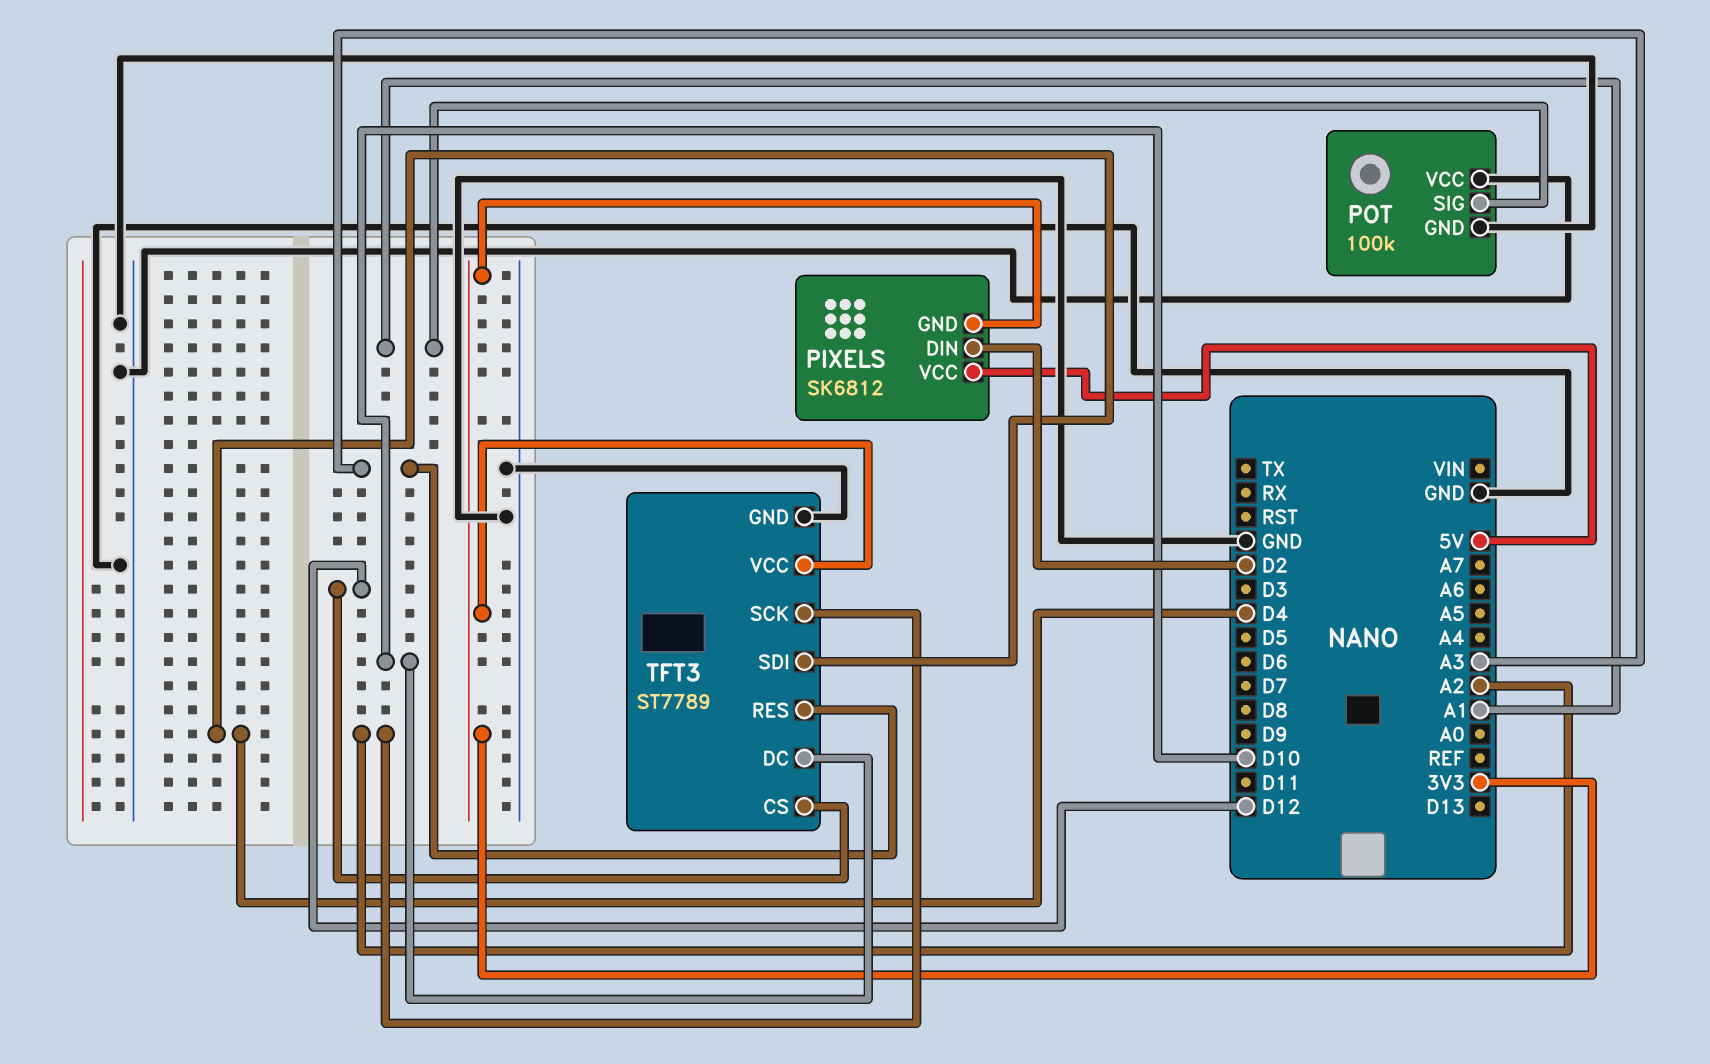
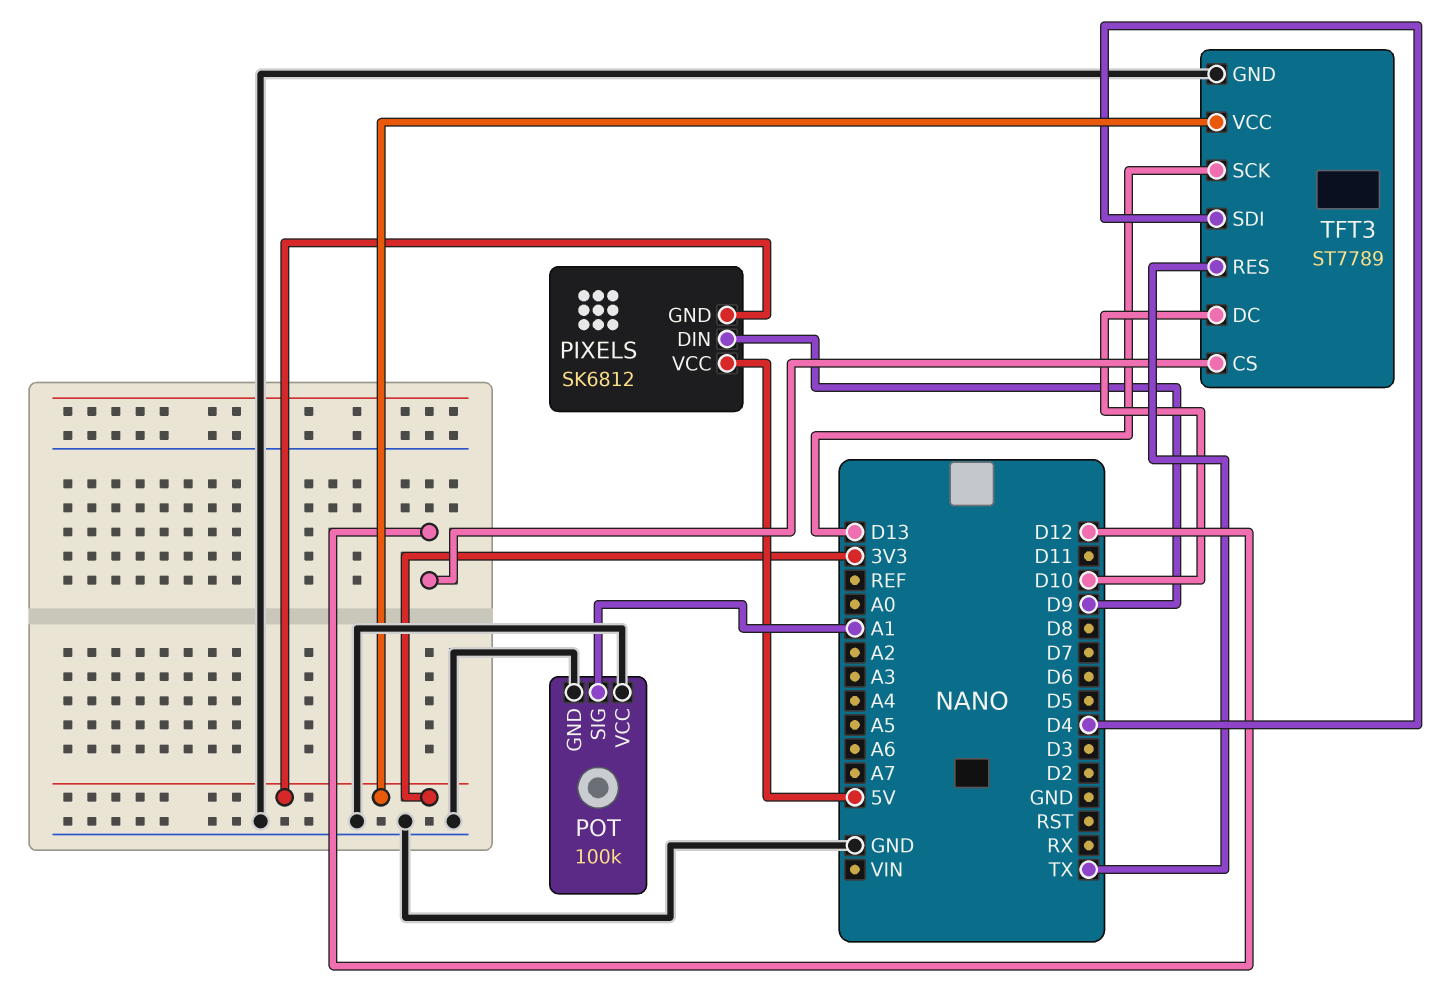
PIXELS pin DIN: D2 -> D9
TFT3 pin RES: A3 -> TX
TFT3 pin SCK: A2 -> D13

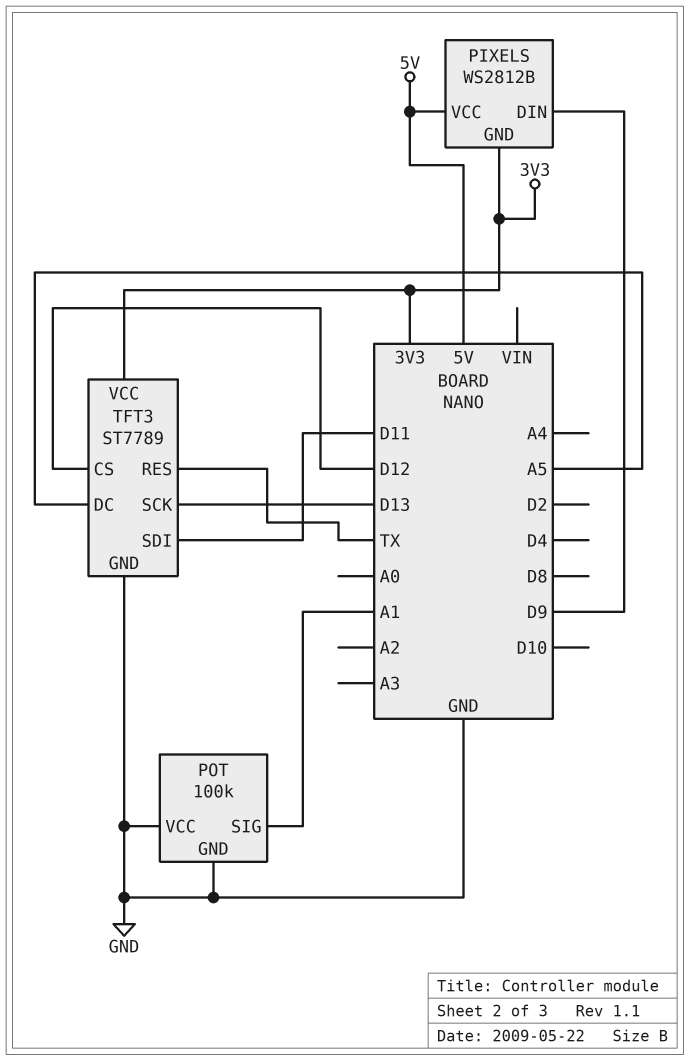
PIXELS: SK6812 -> WS2812B
TFT3 pin DC: D10 -> A5
TFT3 pin SDI: D4 -> D11

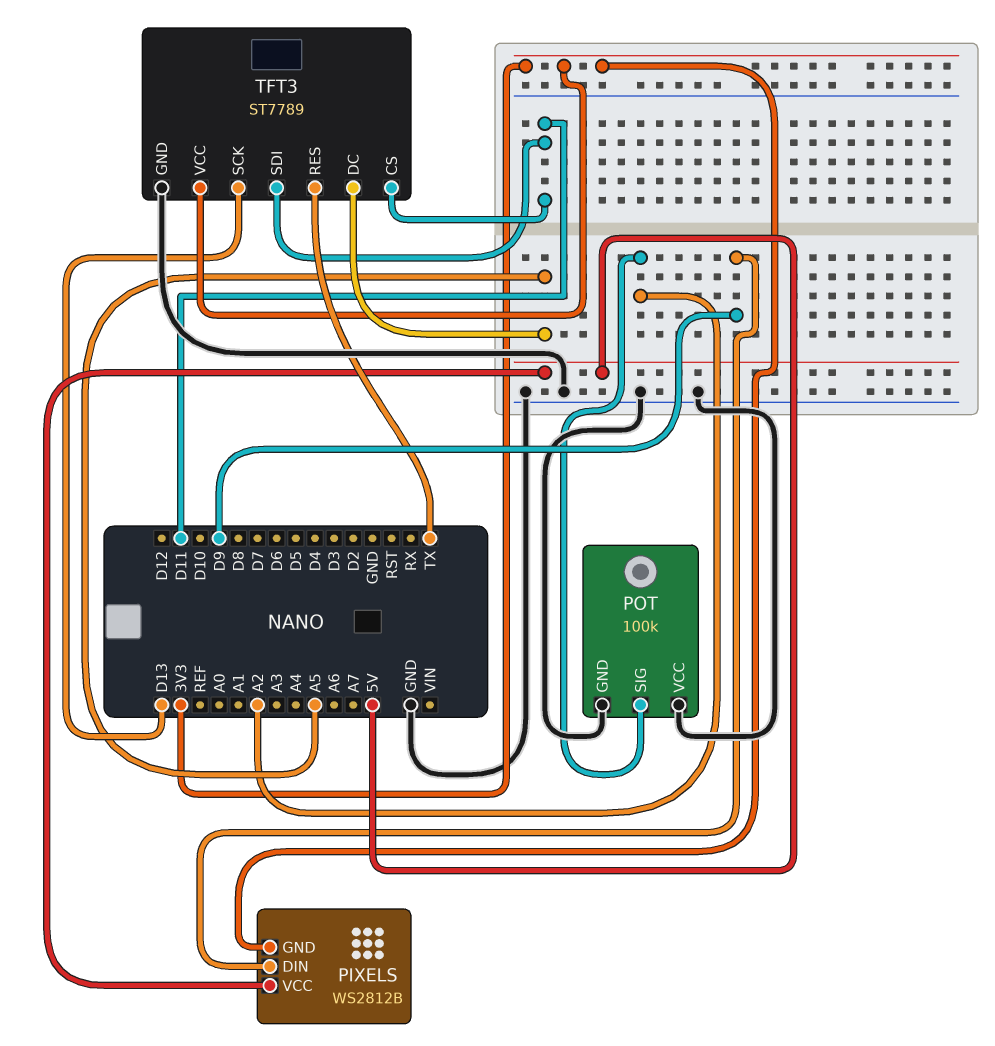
POT pin SIG: A1 -> A2
TFT3 pin CS: D12 -> D11

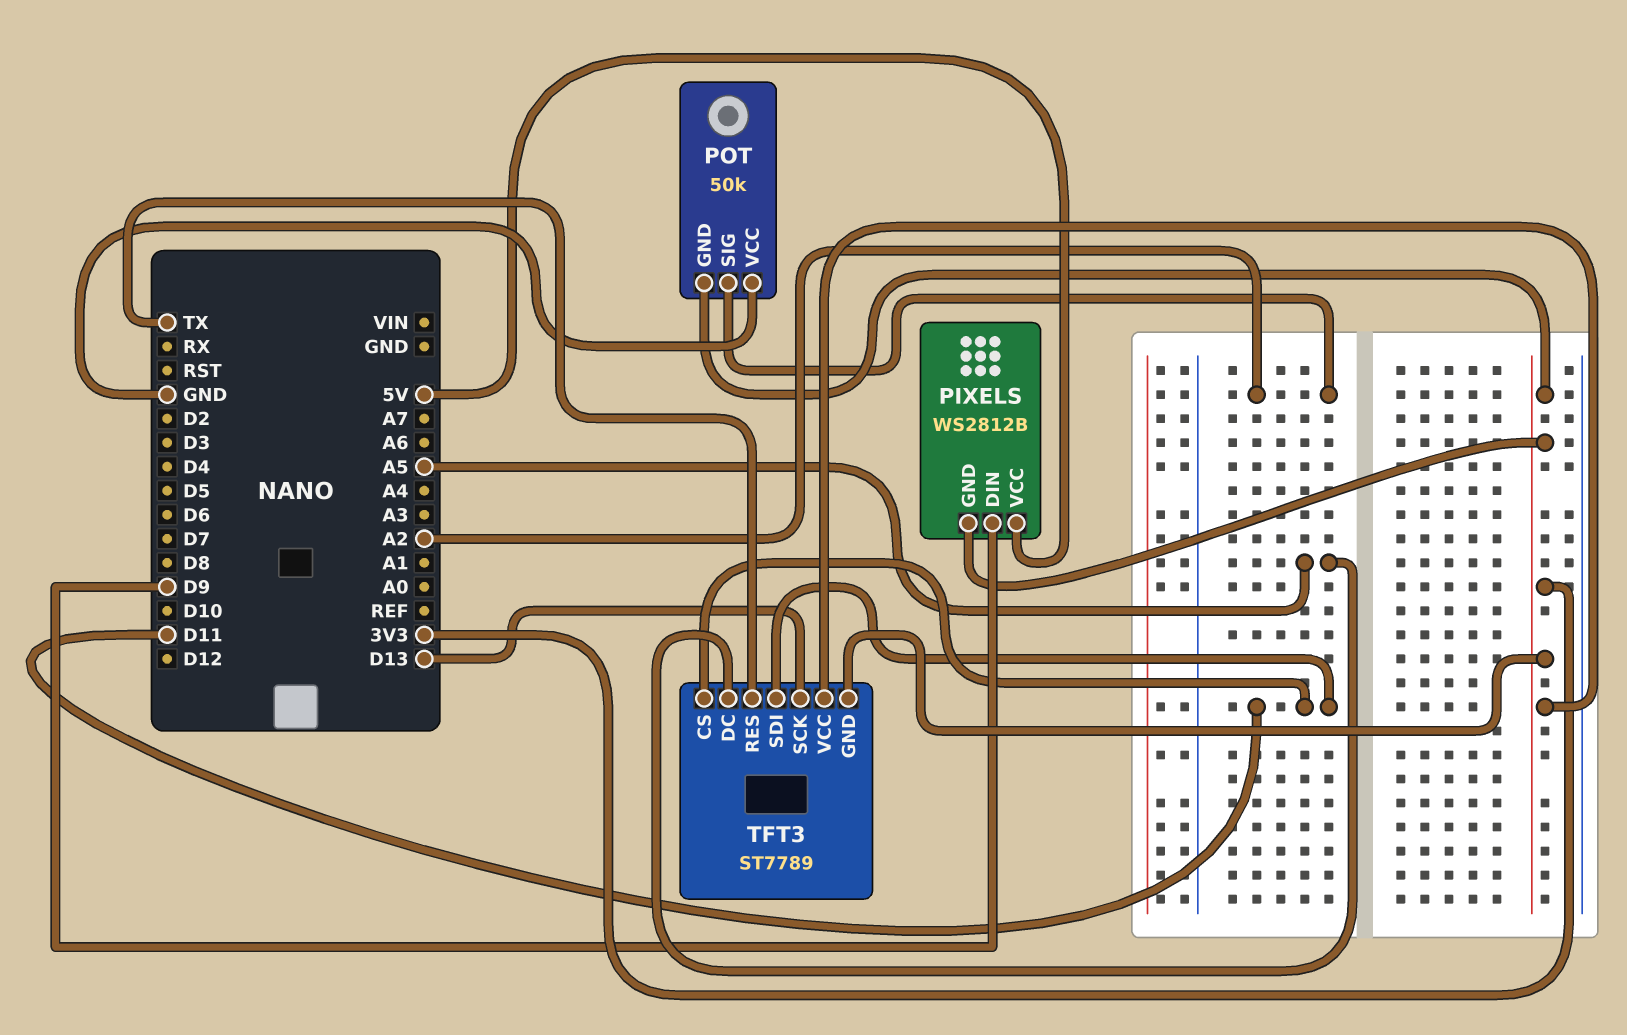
POT: 100k -> 50k
POT pin GND: GND -> 3V3
TFT3 pin GND: GND -> 3V3

